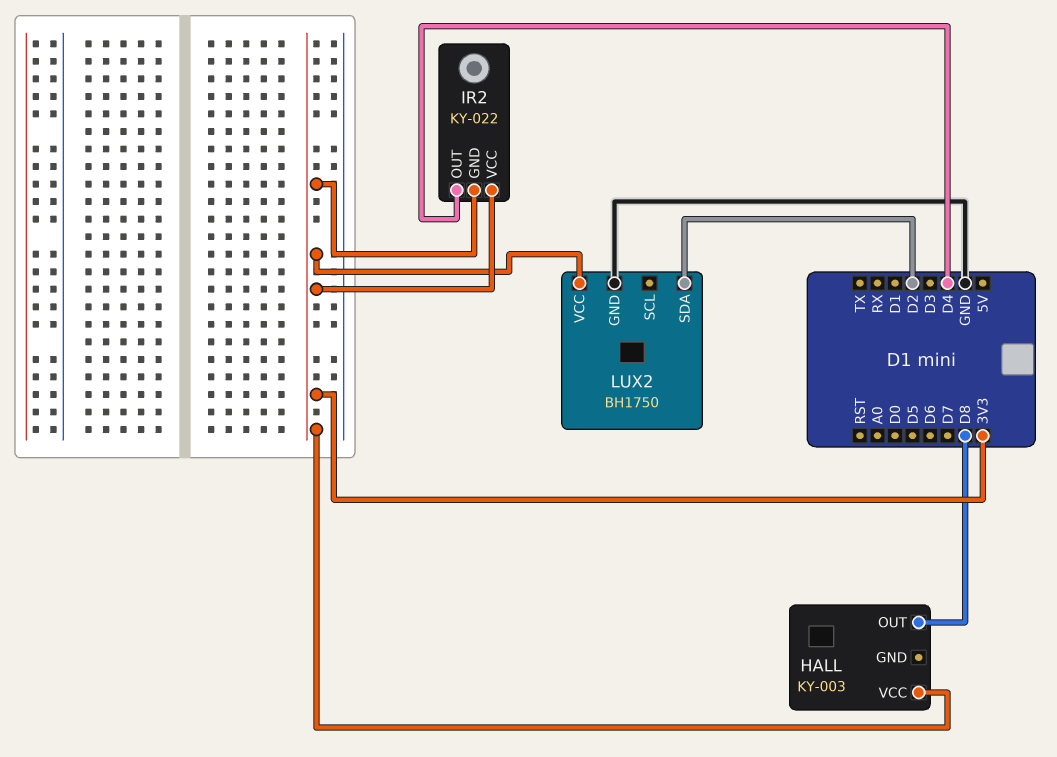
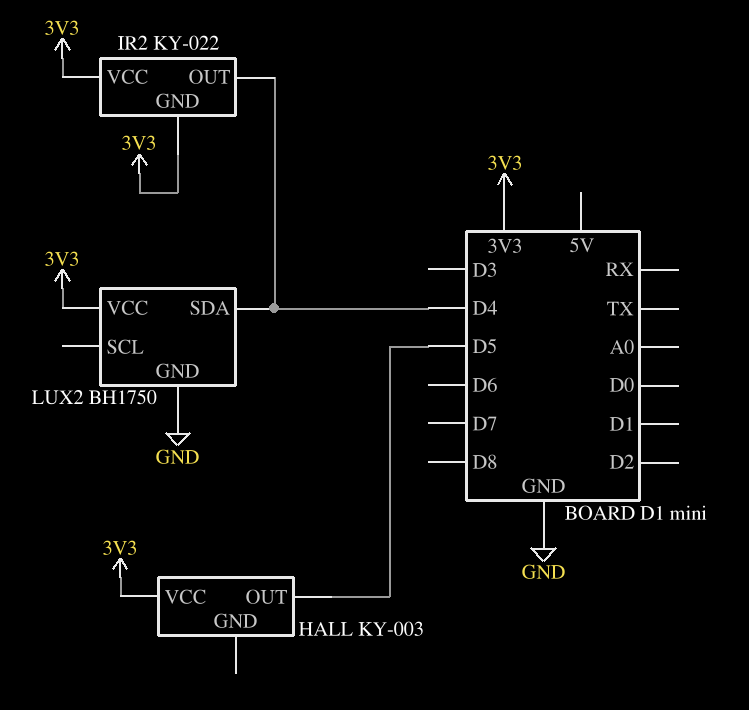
HALL pin OUT: D8 -> D5
LUX2 pin SDA: D2 -> D4

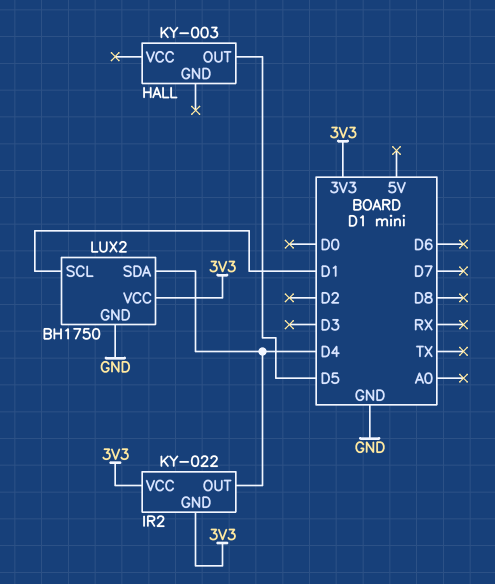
HALL pin VCC: 3V3 -> none
LUX2 pin SCL: none -> D1

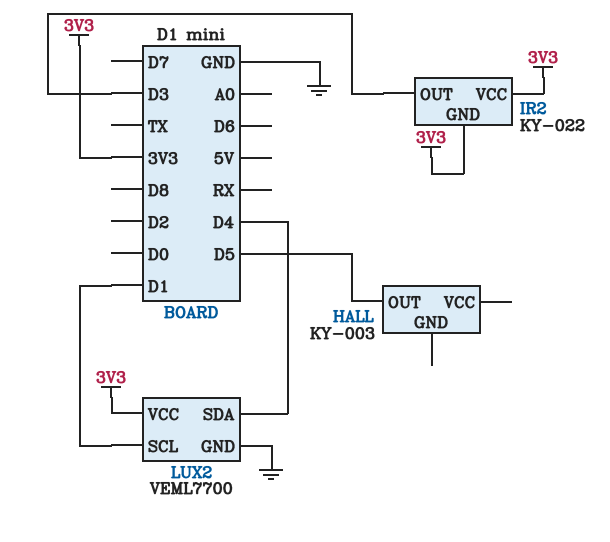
IR2 pin OUT: D4 -> D3
LUX2: BH1750 -> VEML7700

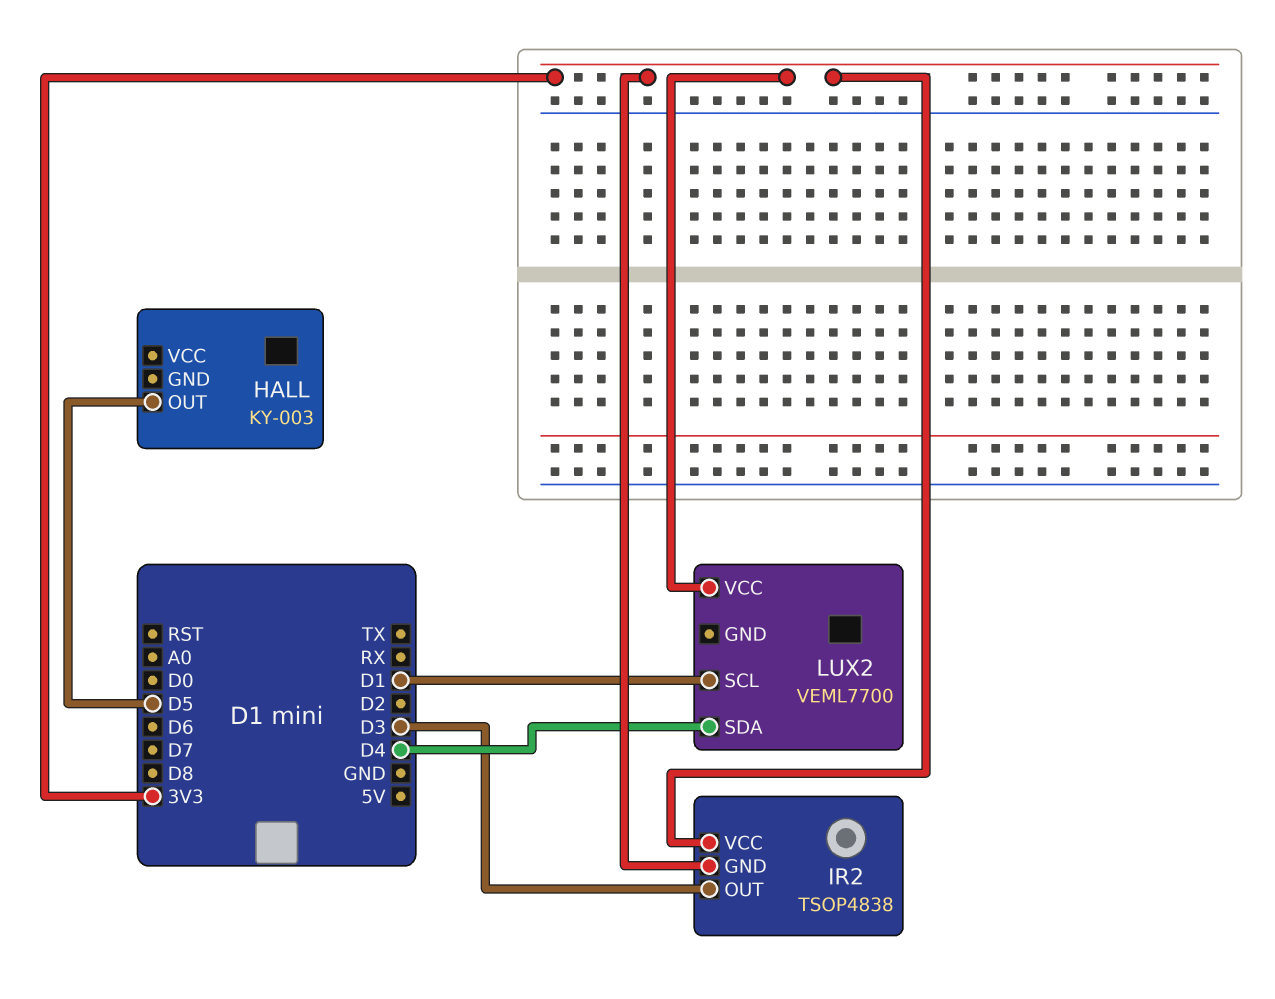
IR2: KY-022 -> TSOP4838
LUX2 pin GND: GND -> none

